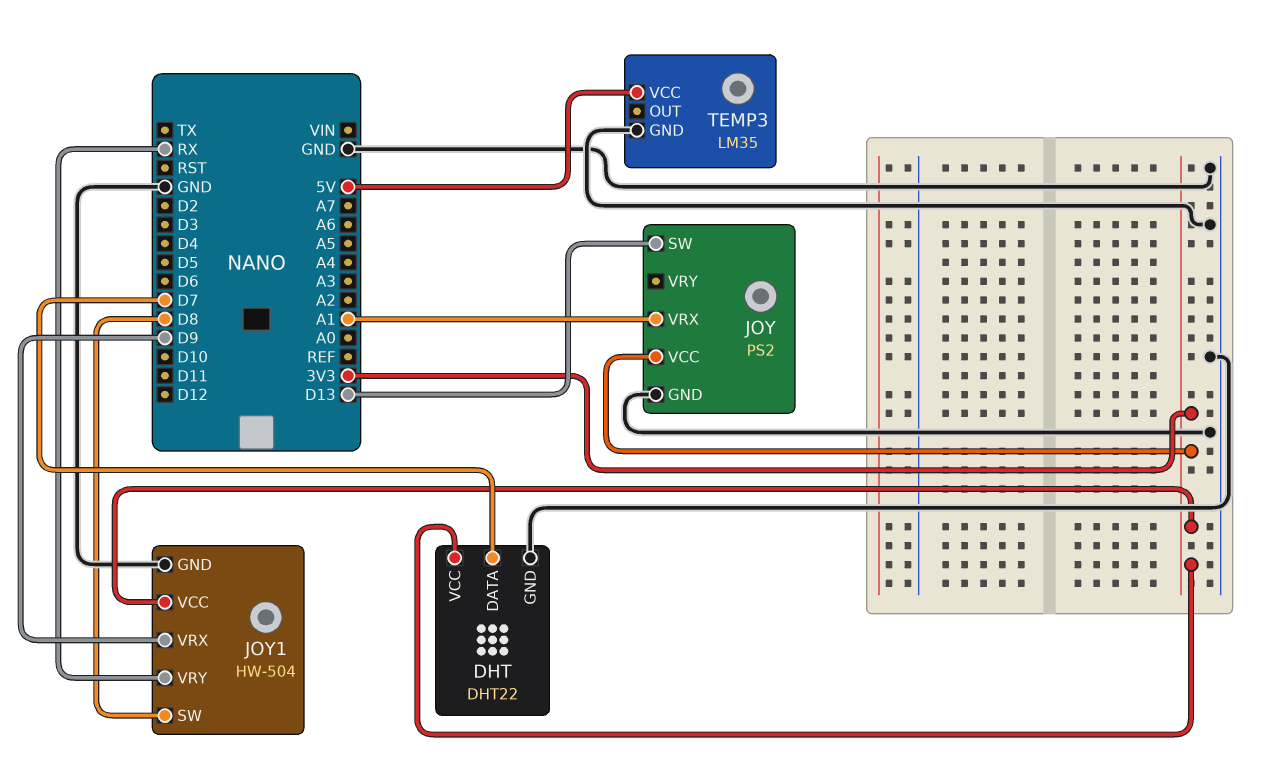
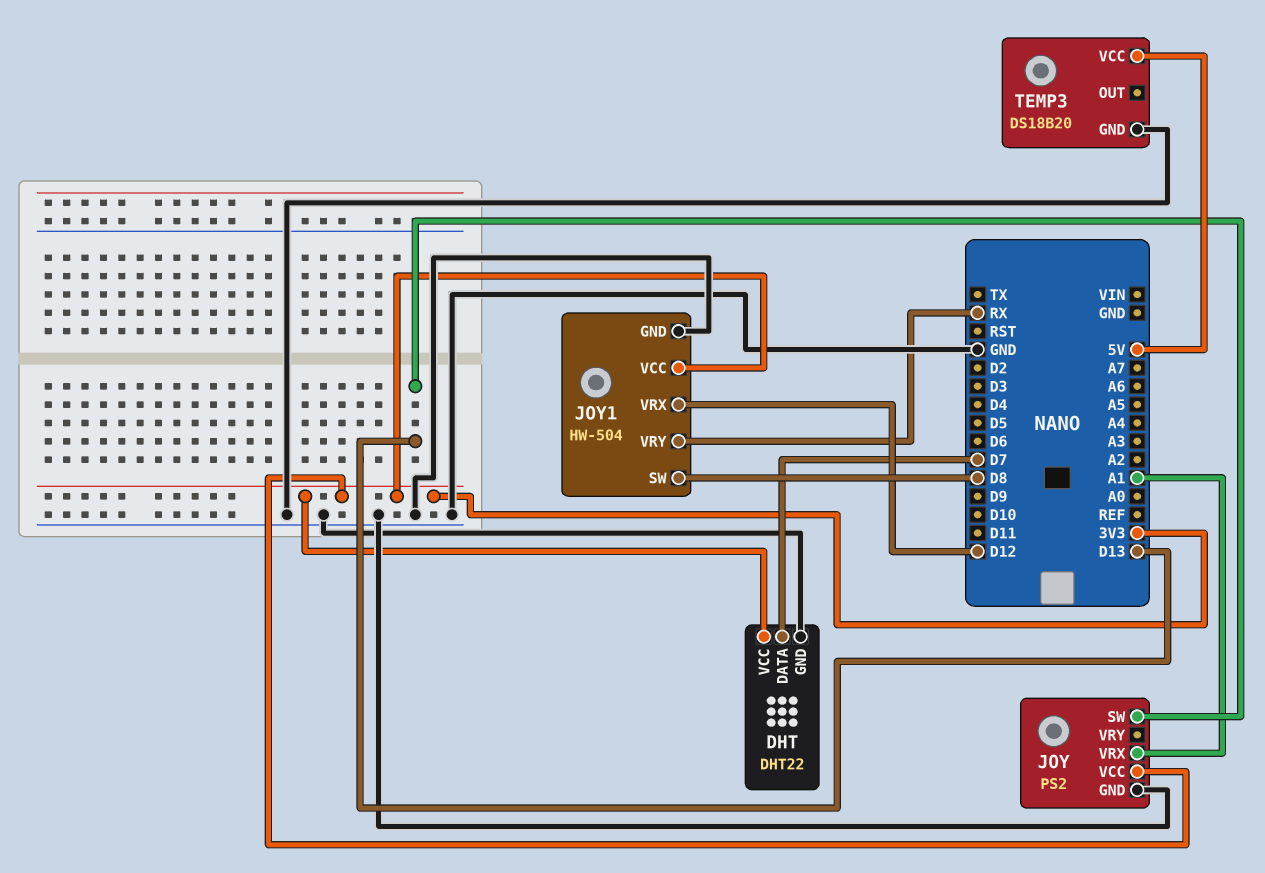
JOY1 pin VRX: D9 -> D12
TEMP3: LM35 -> DS18B20

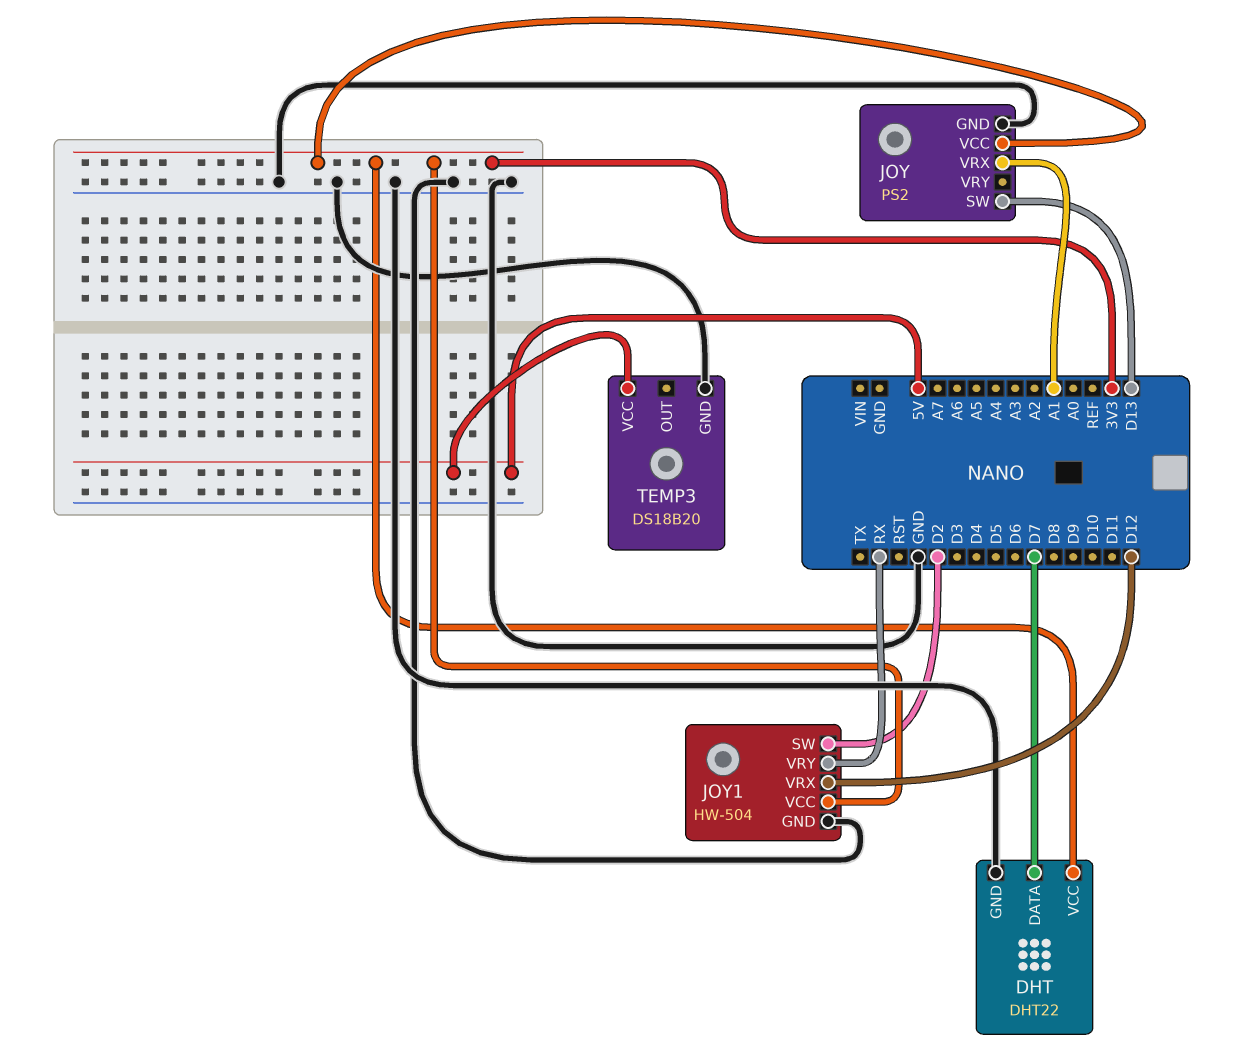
JOY1 pin SW: D8 -> D2

